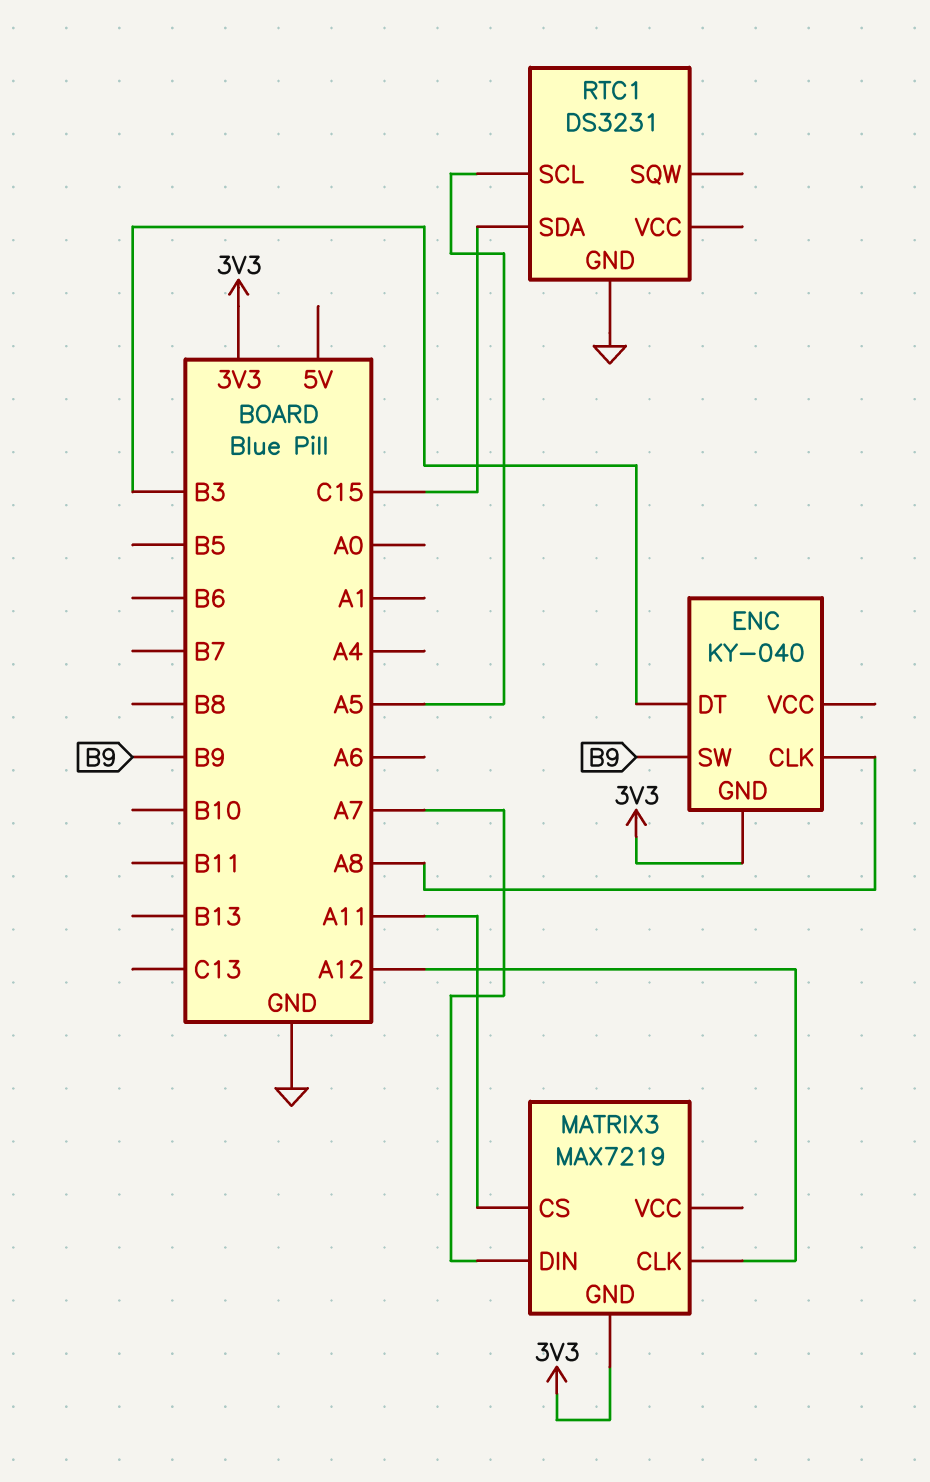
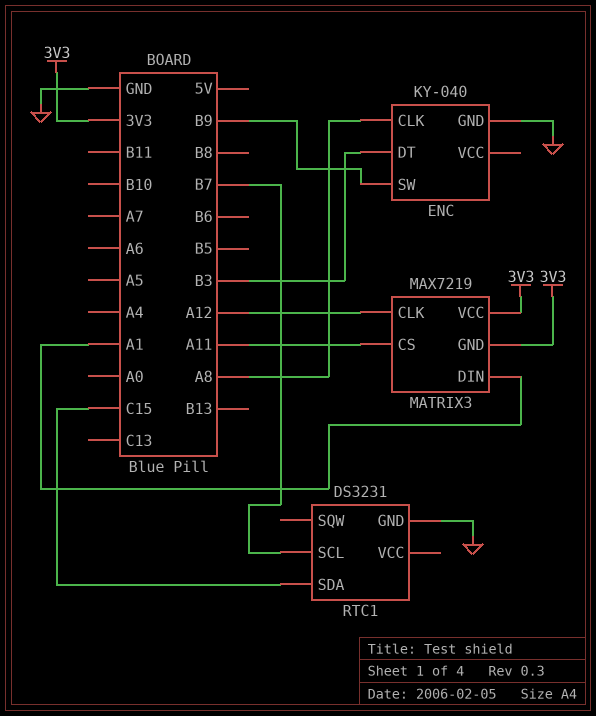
ENC pin GND: 3V3 -> GND
MATRIX3 pin DIN: A7 -> A1
MATRIX3 pin VCC: none -> 3V3
RTC1 pin SCL: A5 -> B7

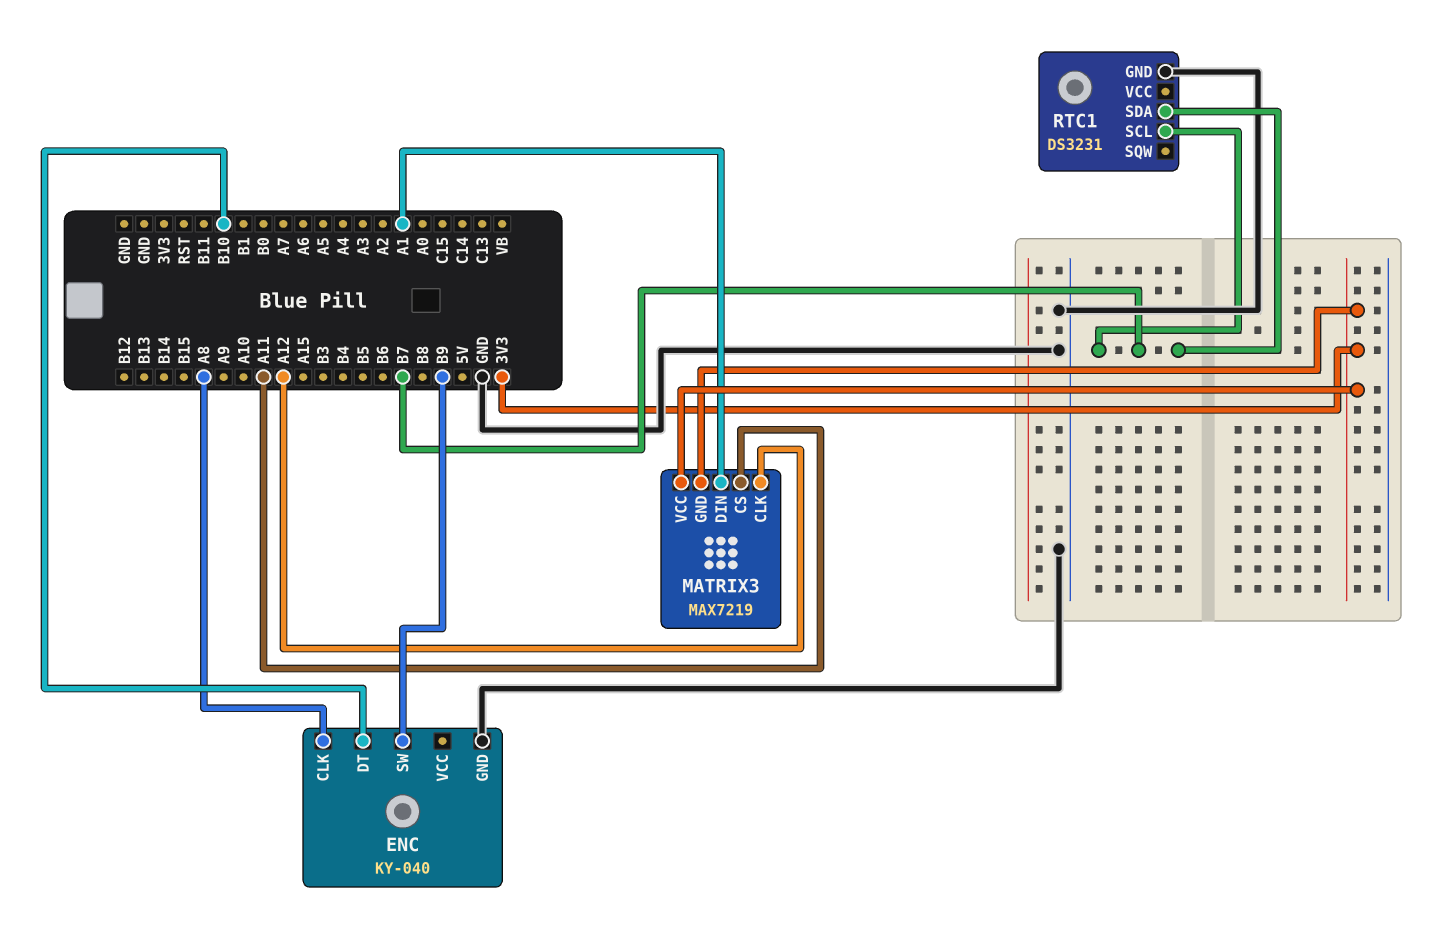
ENC pin DT: B3 -> B10
RTC1 pin SDA: C15 -> B7

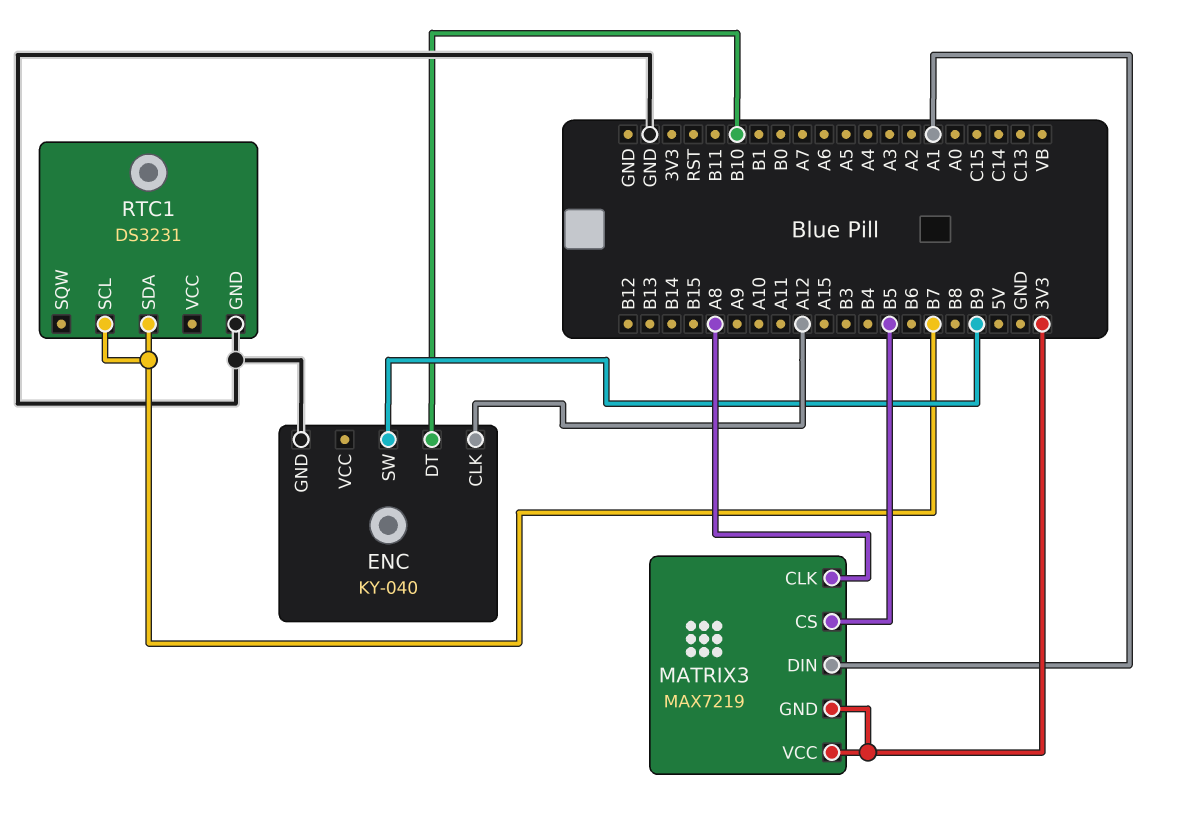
ENC pin CLK: A8 -> A12
MATRIX3 pin CLK: A12 -> A8
MATRIX3 pin CS: A11 -> B5

